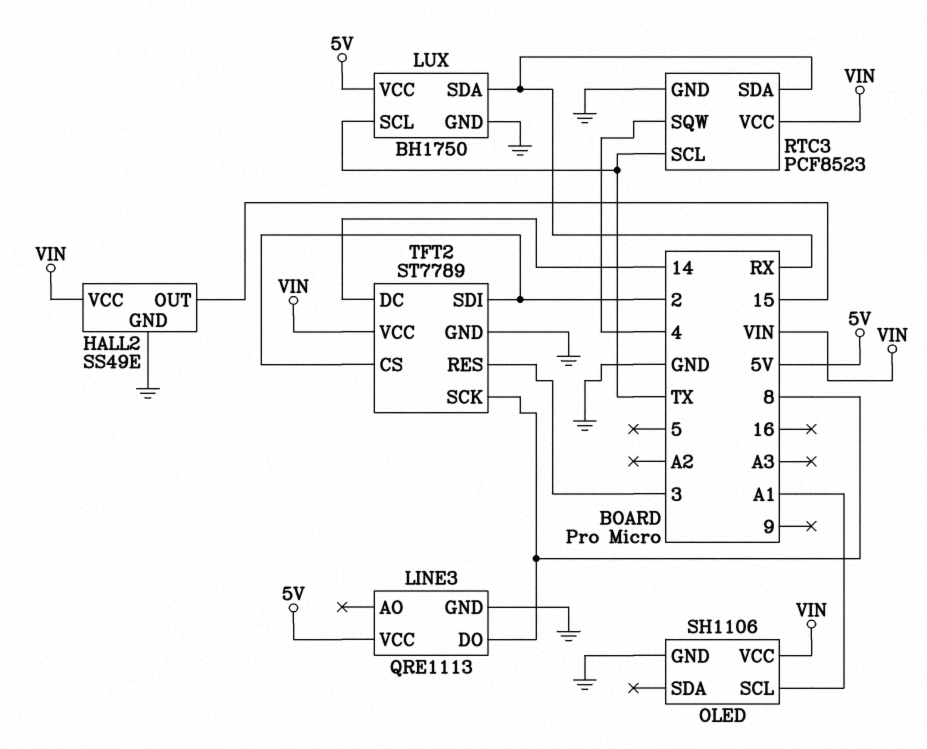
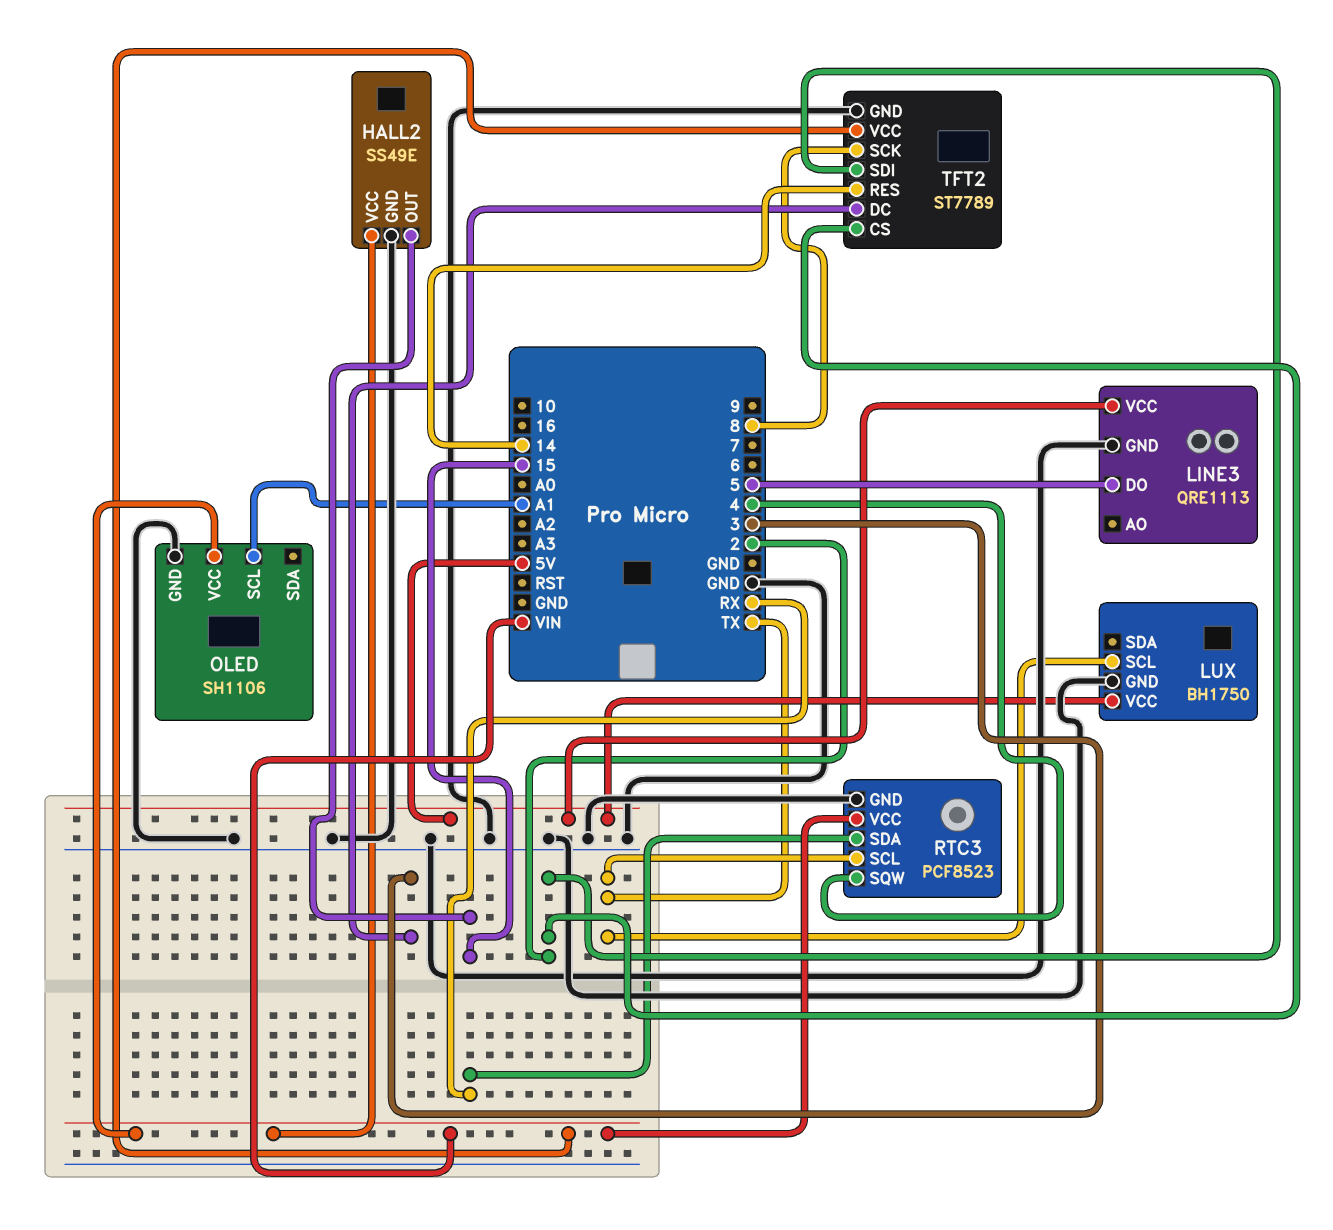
LINE3 pin DO: 8 -> 5
LUX pin SDA: RX -> none
TFT2 pin DC: 14 -> 3
TFT2 pin RES: 3 -> 14

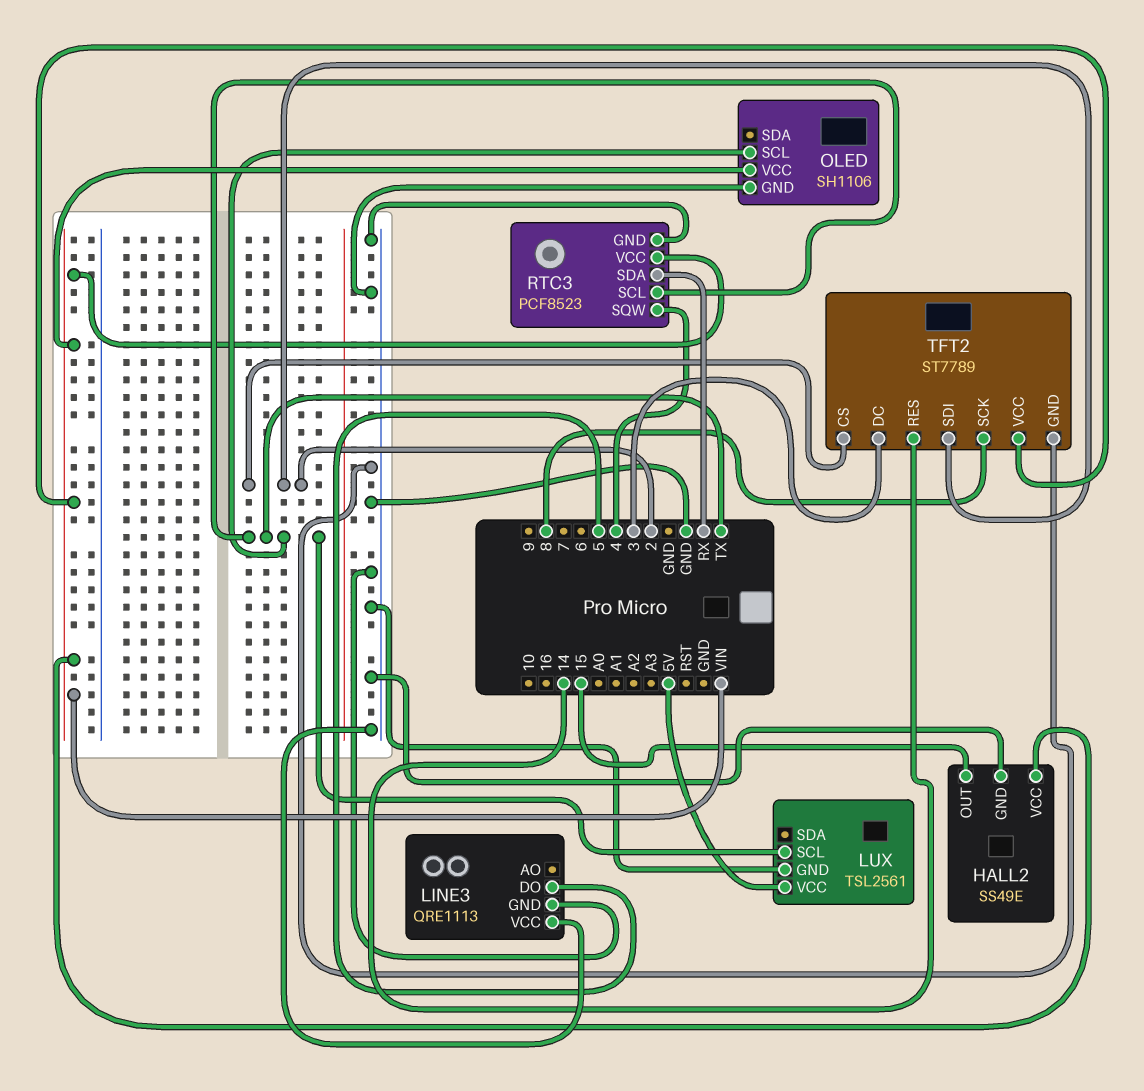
LINE3 pin VCC: 5V -> GND
LUX: BH1750 -> TSL2561
OLED pin SCL: A1 -> TX

